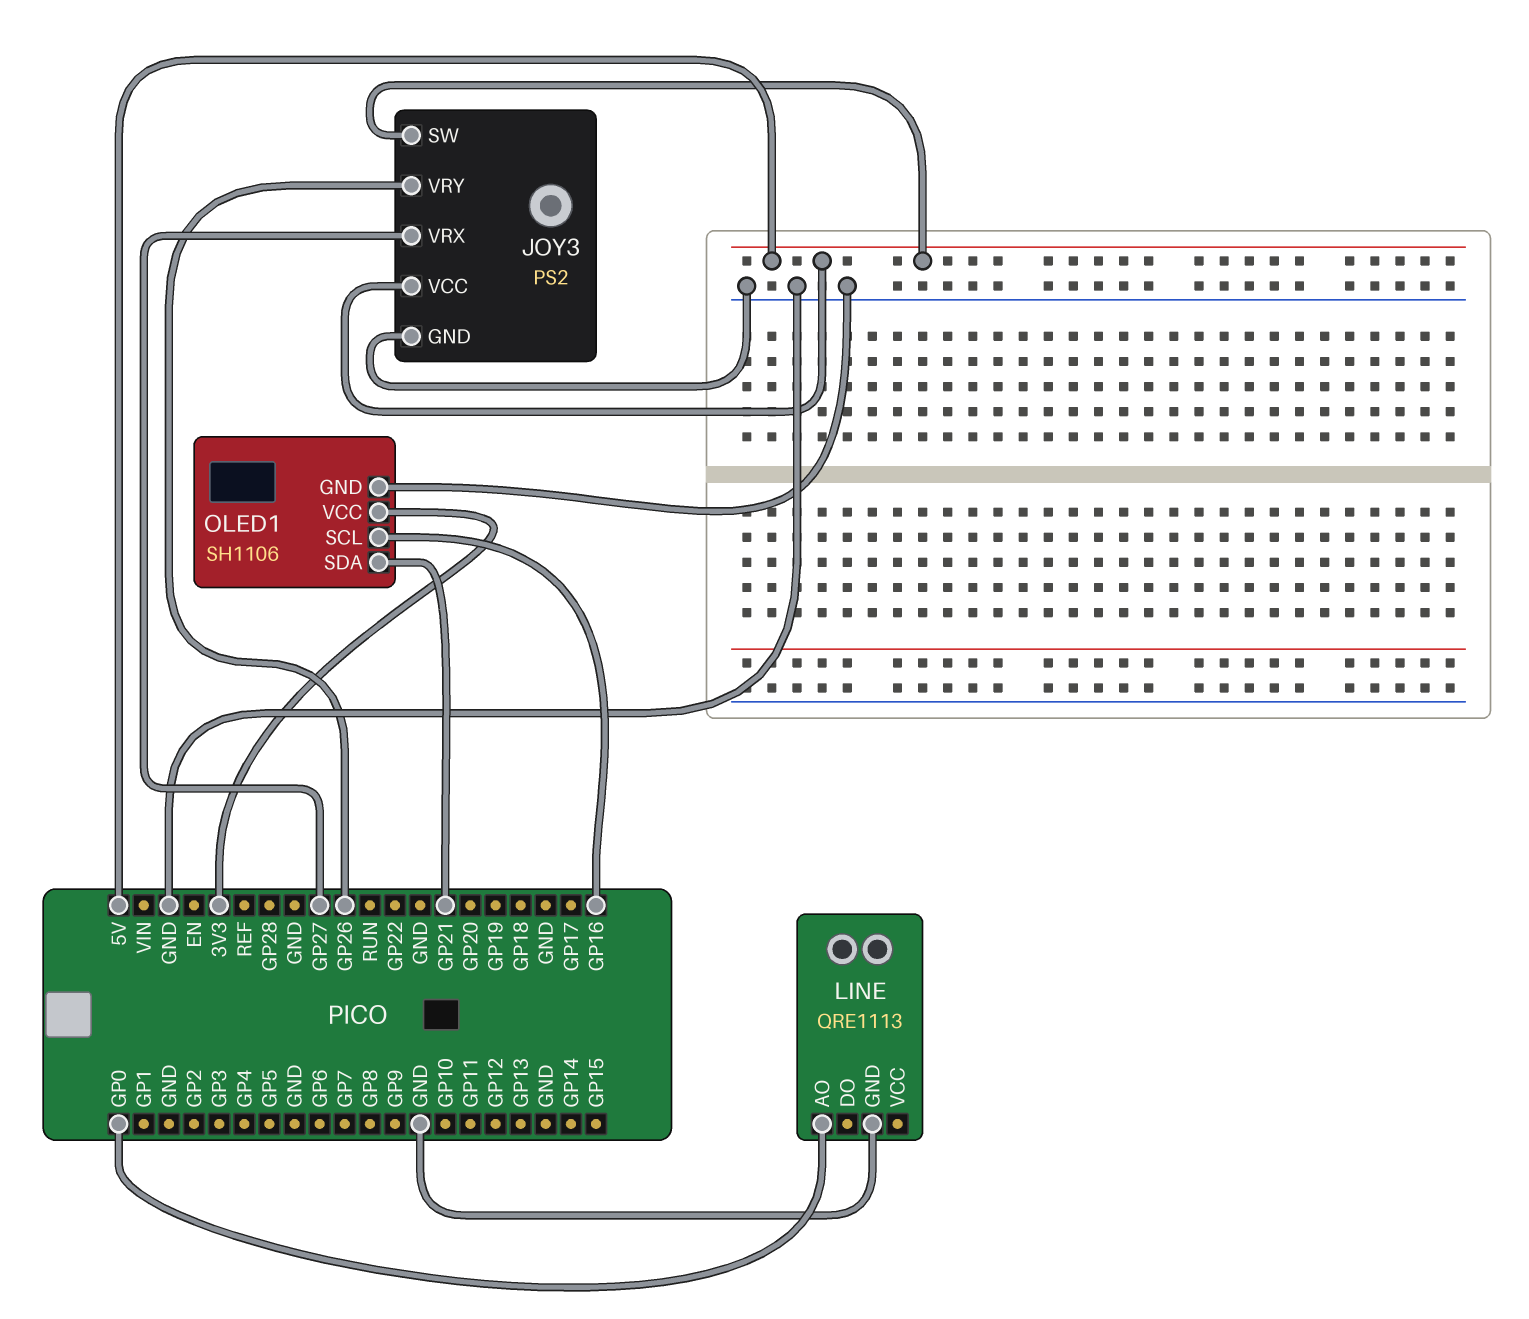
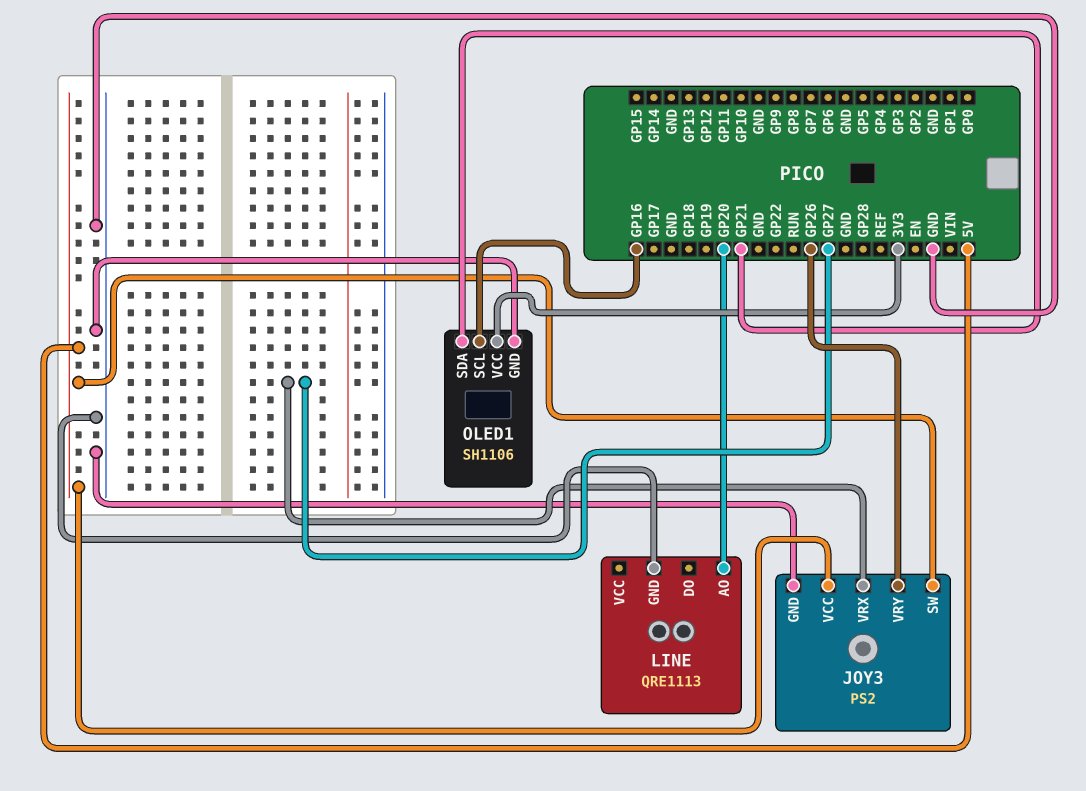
LINE pin AO: GP0 -> GP20

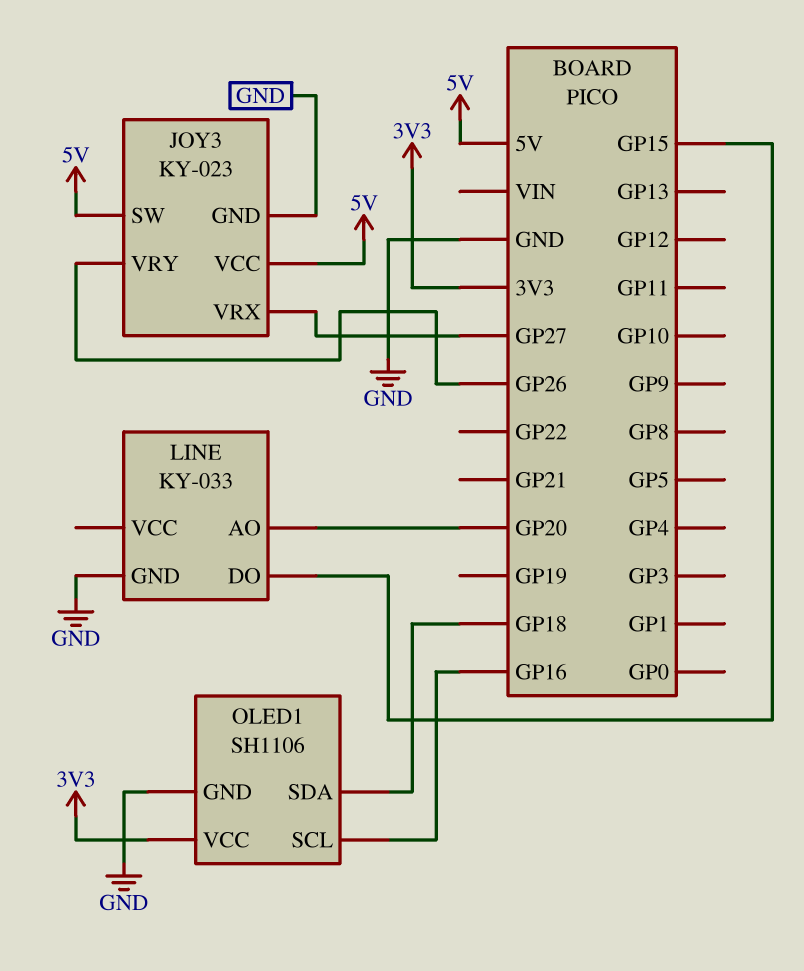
JOY3: PS2 -> KY-023
LINE: QRE1113 -> KY-033
LINE pin DO: none -> GP15
OLED1 pin SDA: GP21 -> GP18

